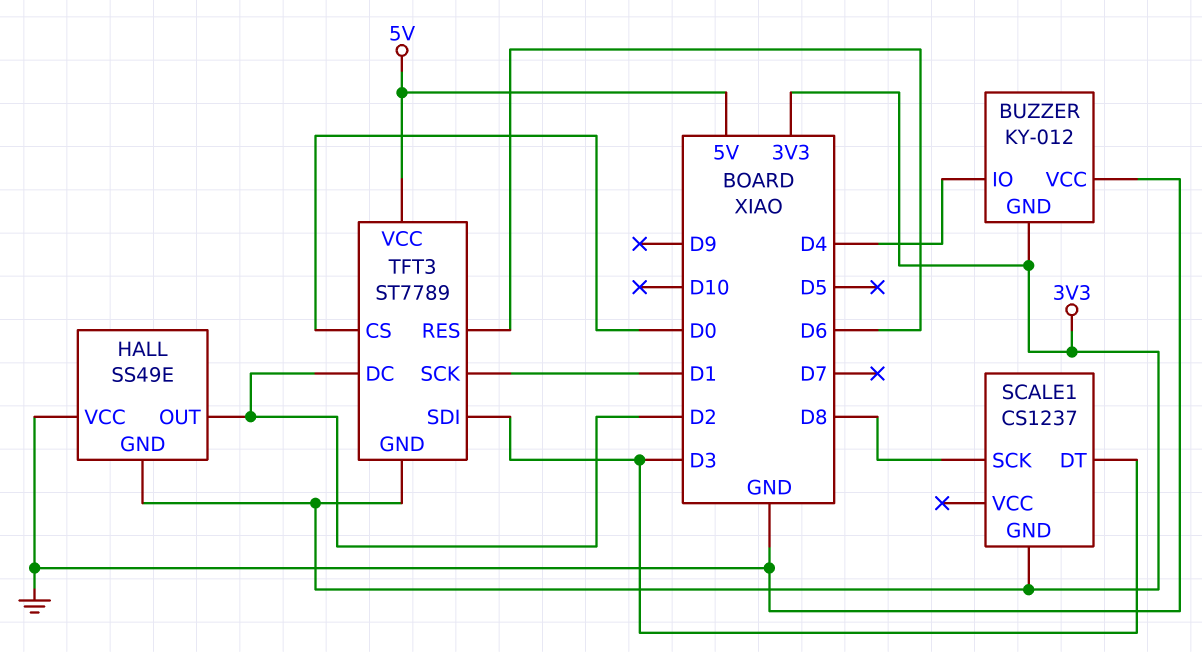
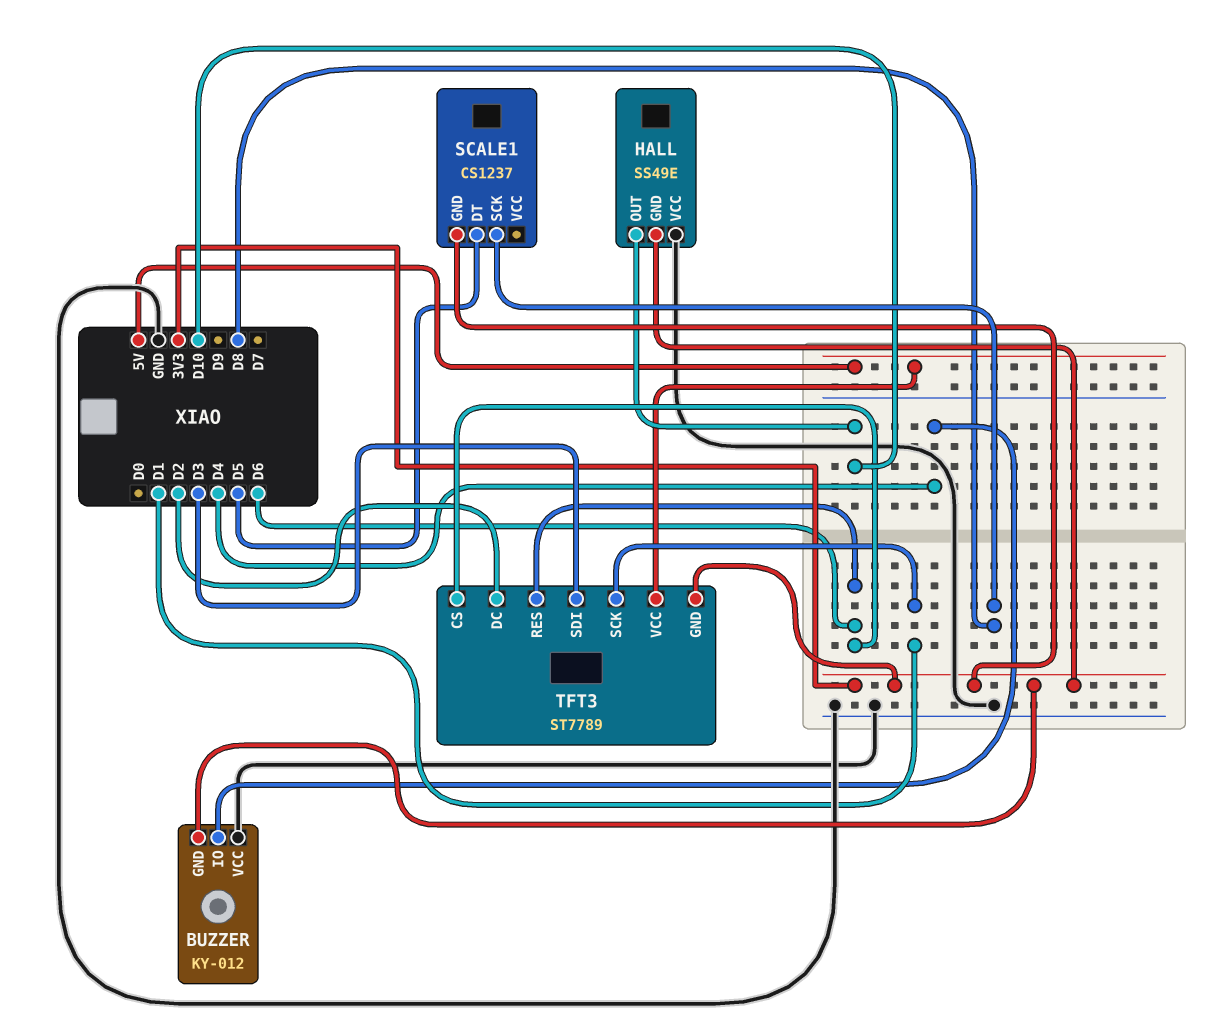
HALL pin OUT: D2 -> D10
SCALE1 pin DT: D3 -> D5
TFT3 pin CS: D0 -> D6

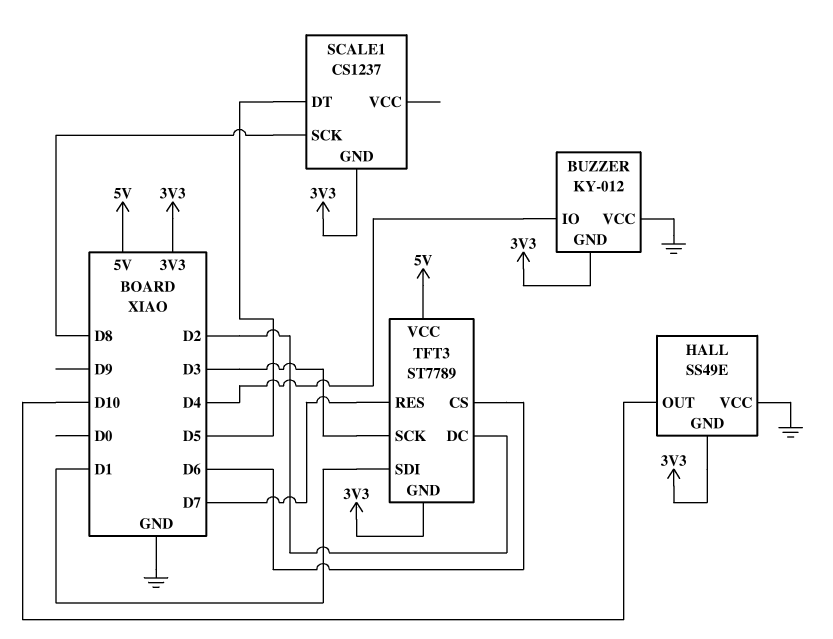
TFT3 pin RES: D6 -> D7
TFT3 pin SCK: D1 -> D3
TFT3 pin SDI: D3 -> D1

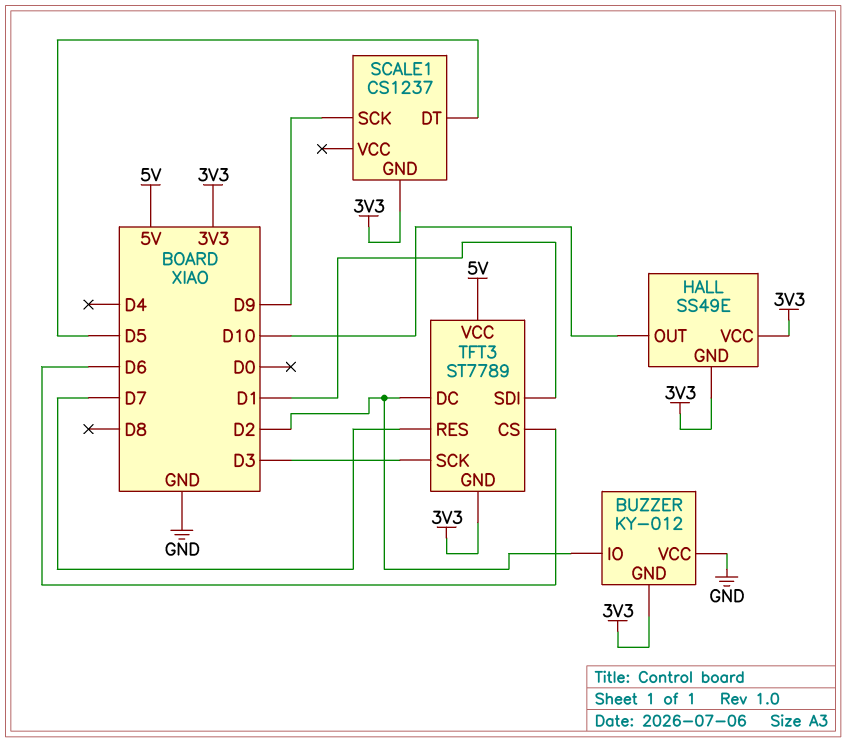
BUZZER pin IO: D4 -> D2
HALL pin VCC: GND -> 3V3
SCALE1 pin SCK: D8 -> D9

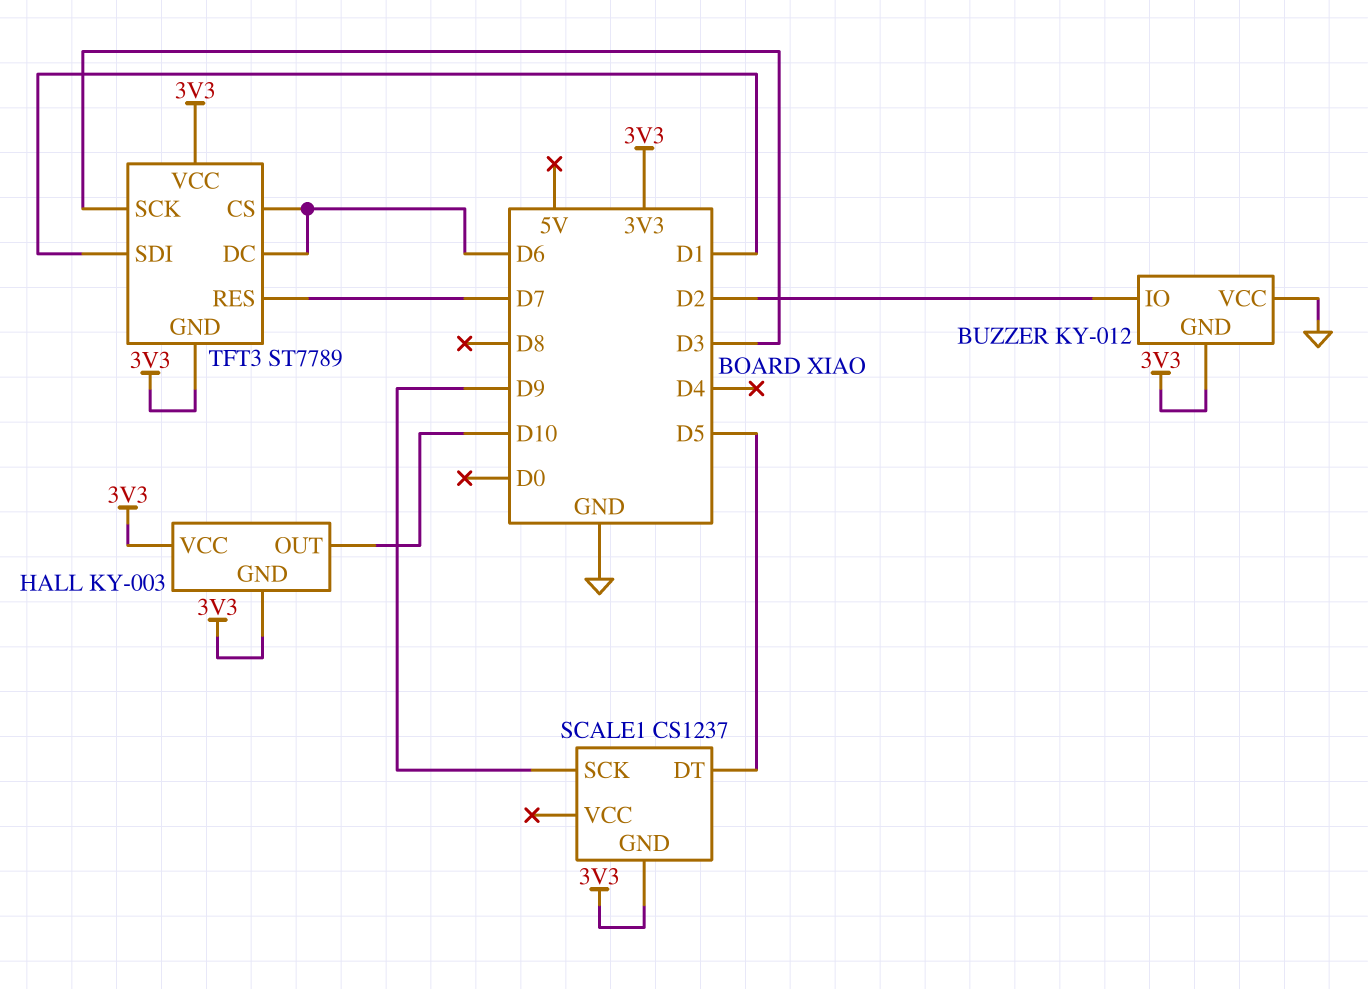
HALL: SS49E -> KY-003
TFT3 pin DC: D2 -> D6
TFT3 pin VCC: 5V -> 3V3

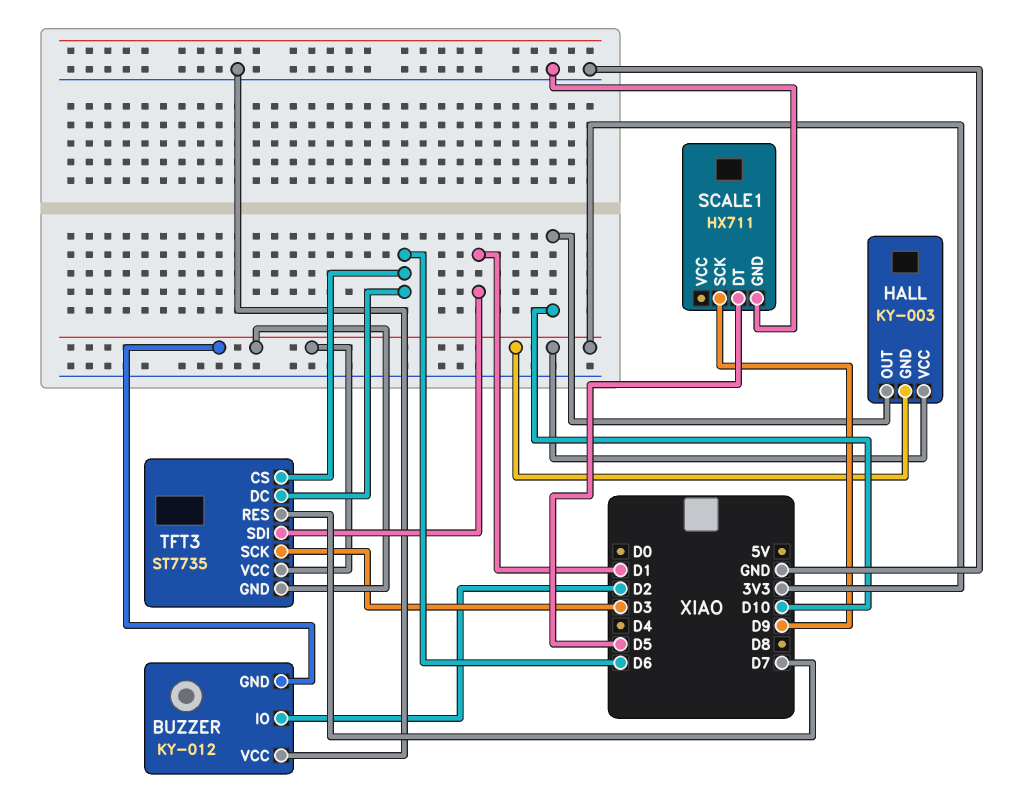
SCALE1: CS1237 -> HX711
SCALE1 pin GND: 3V3 -> GND
TFT3: ST7789 -> ST7735

